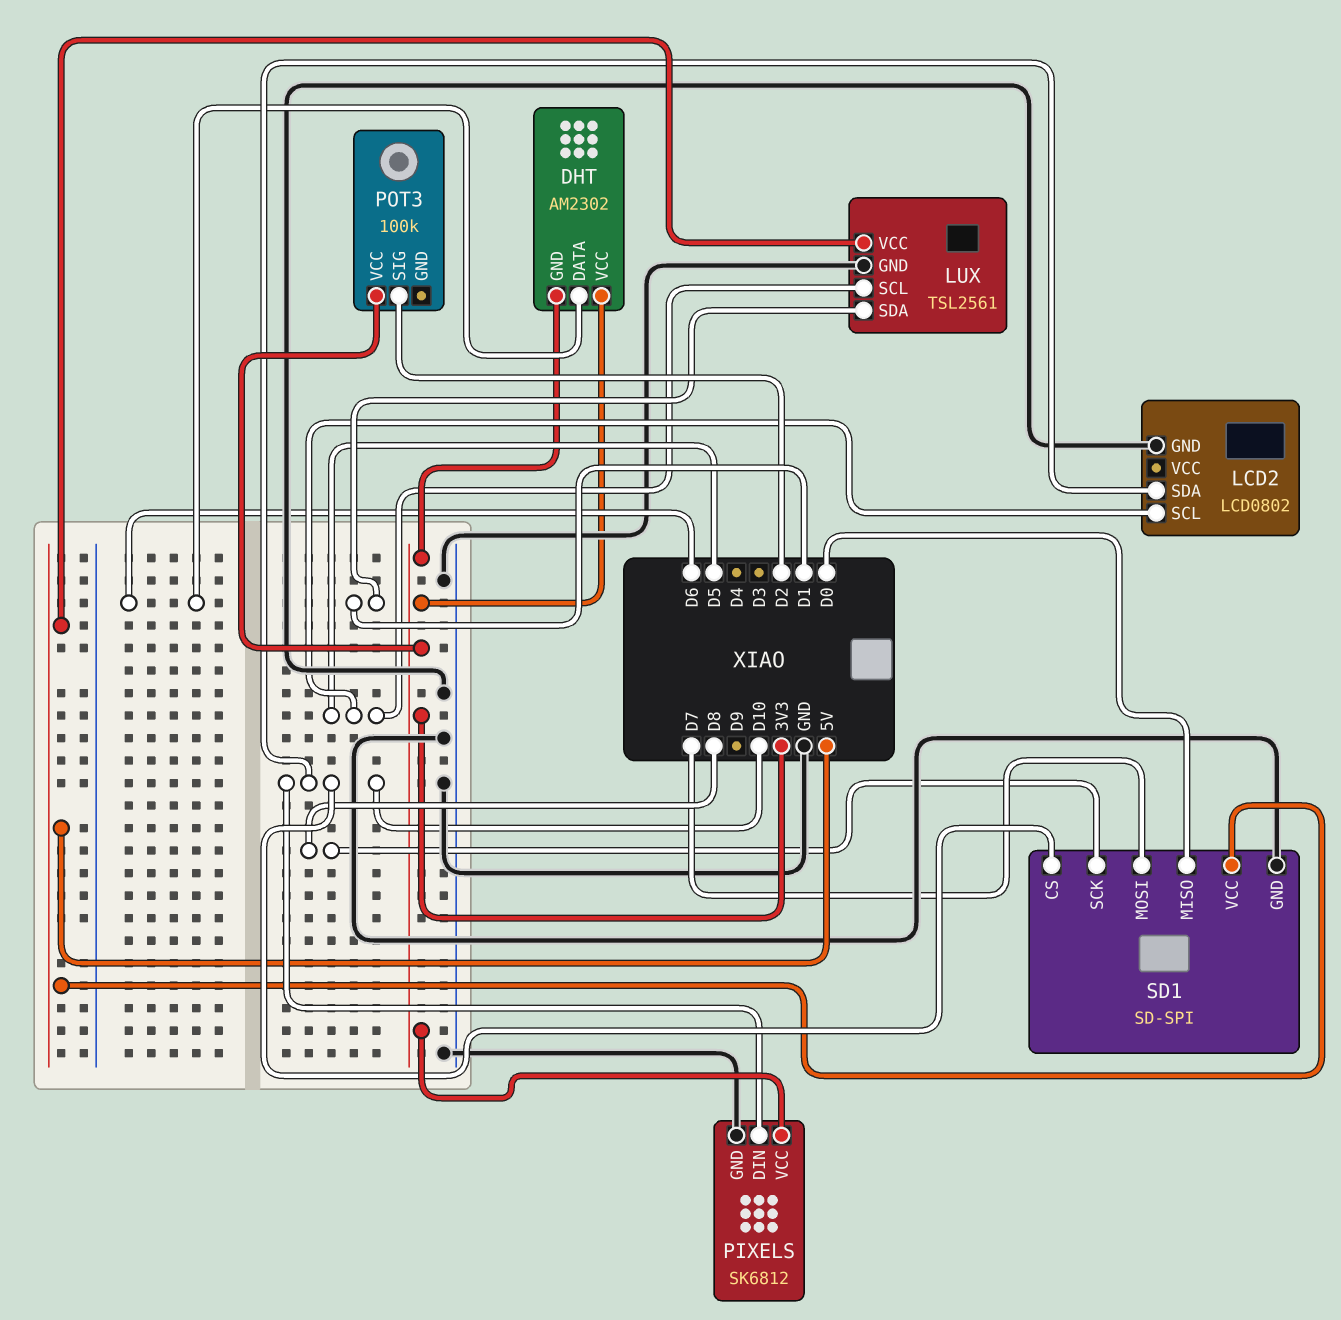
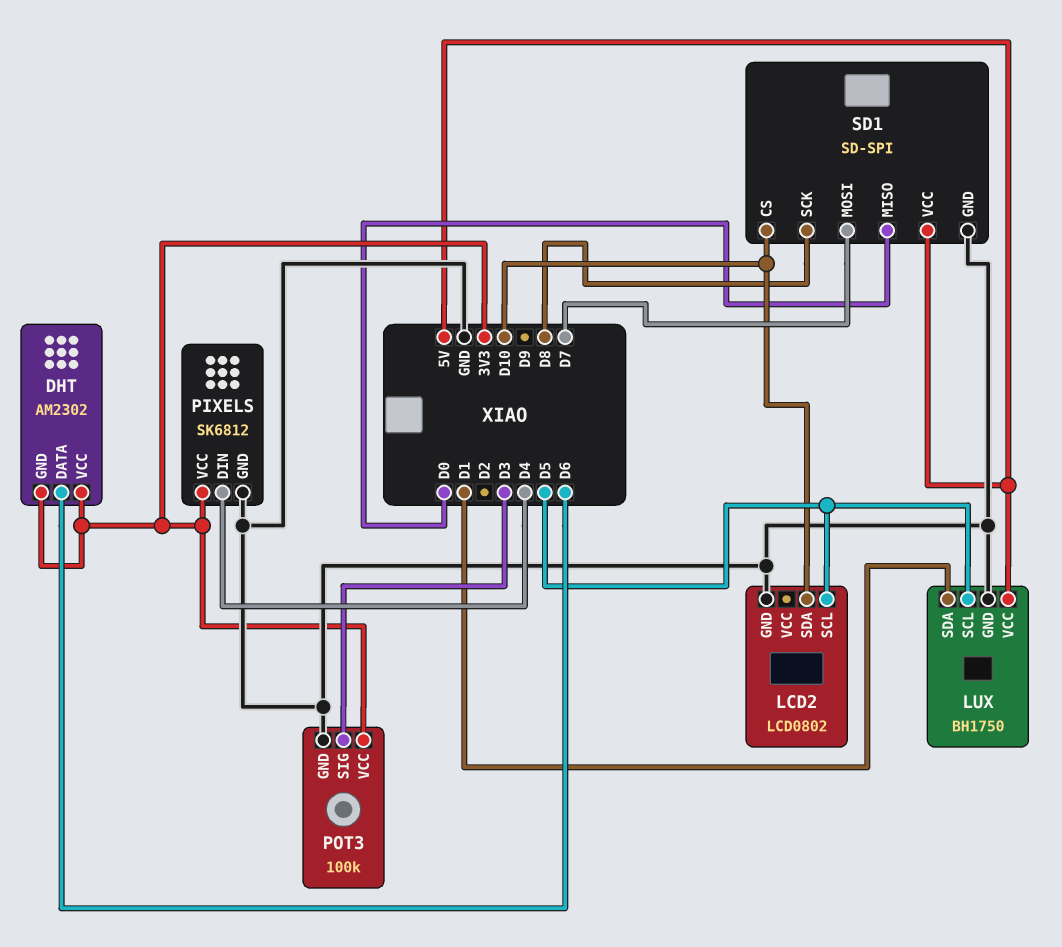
LUX: TSL2561 -> BH1750
PIXELS pin DIN: D10 -> D4
POT3 pin GND: none -> GND
POT3 pin SIG: D2 -> D3

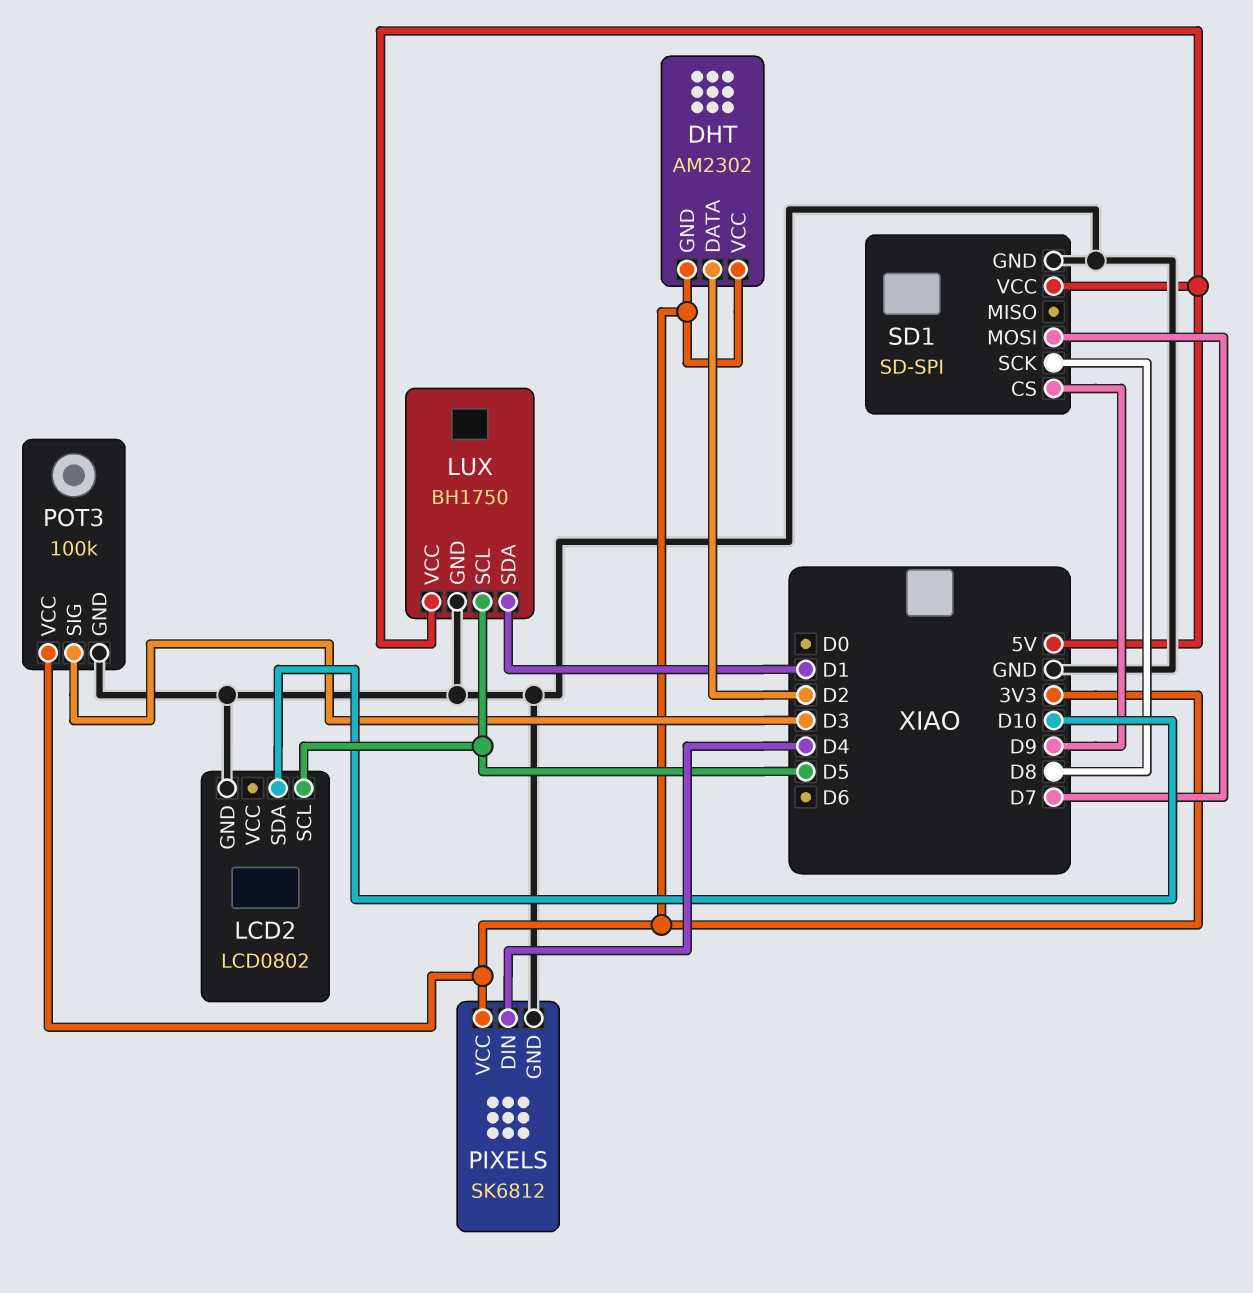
DHT pin DATA: D6 -> D2
SD1 pin CS: D10 -> D9
SD1 pin MISO: D0 -> none

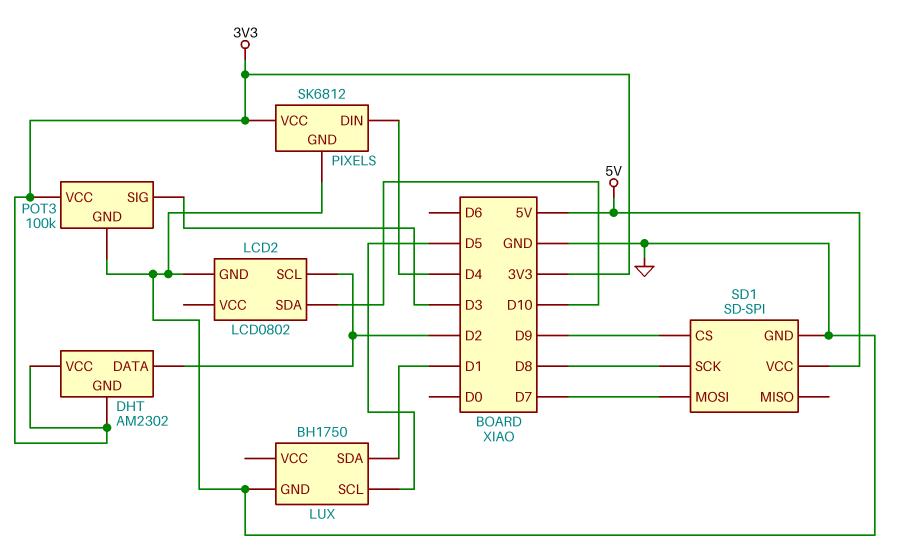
LCD2 pin SCL: D5 -> D2
LUX pin VCC: 5V -> none

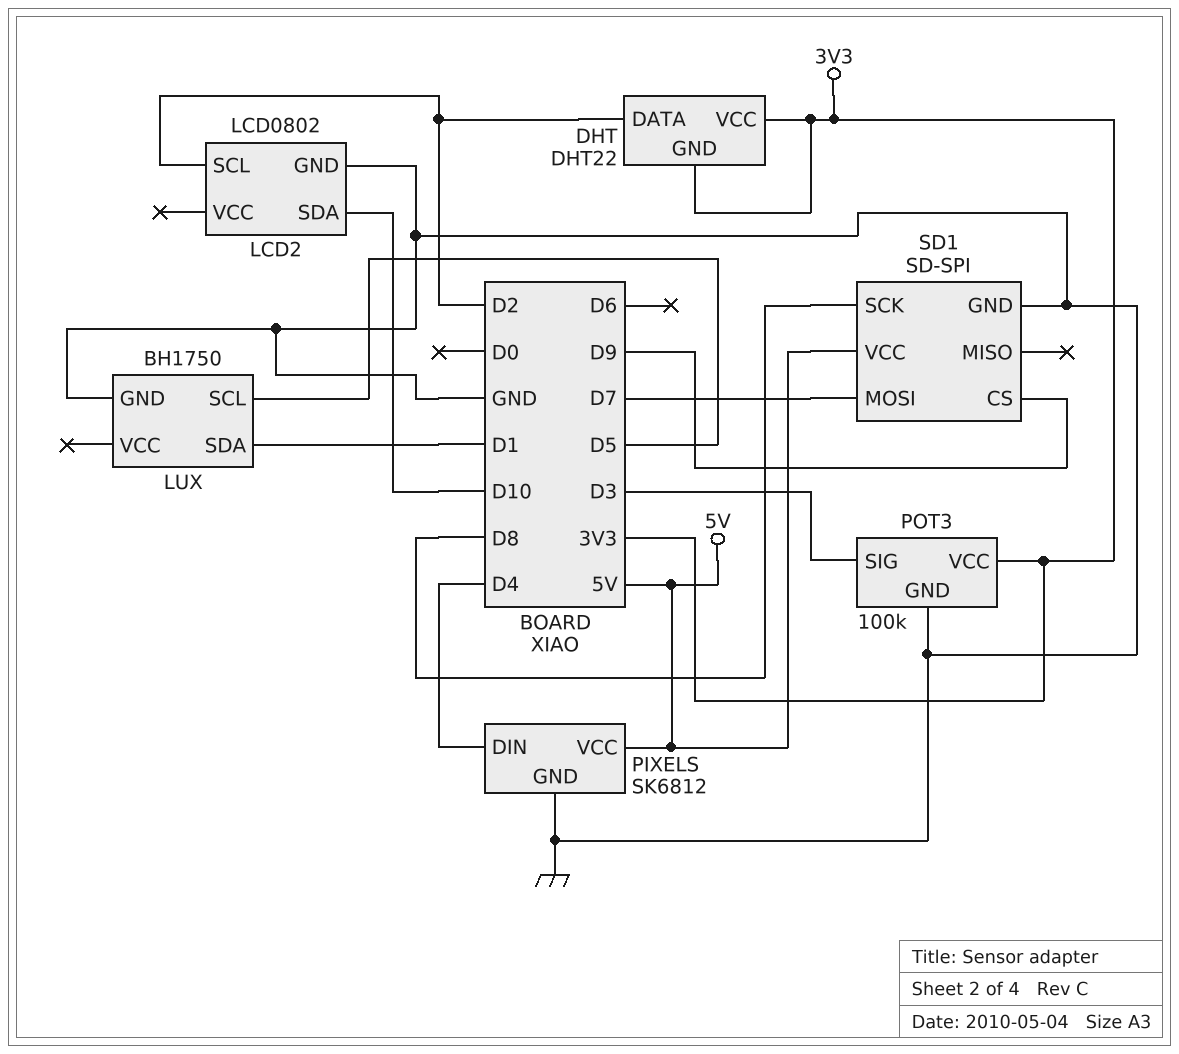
DHT: AM2302 -> DHT22
PIXELS pin VCC: 3V3 -> 5V

